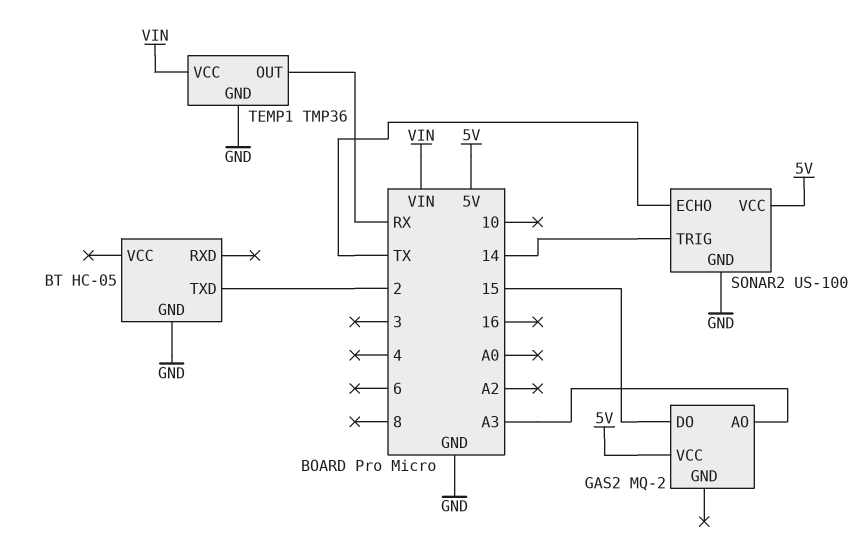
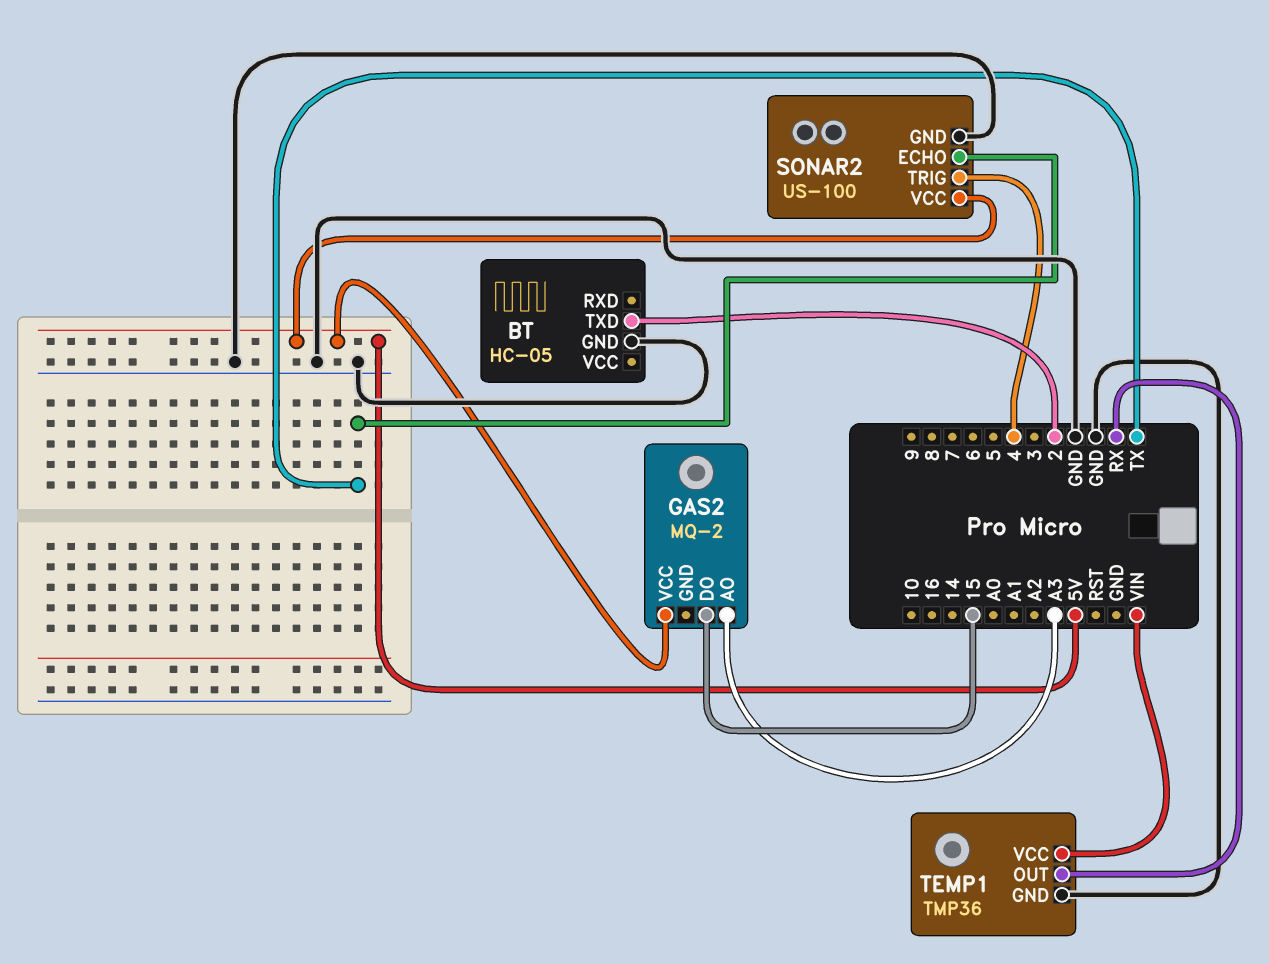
SONAR2 pin TRIG: 14 -> 4

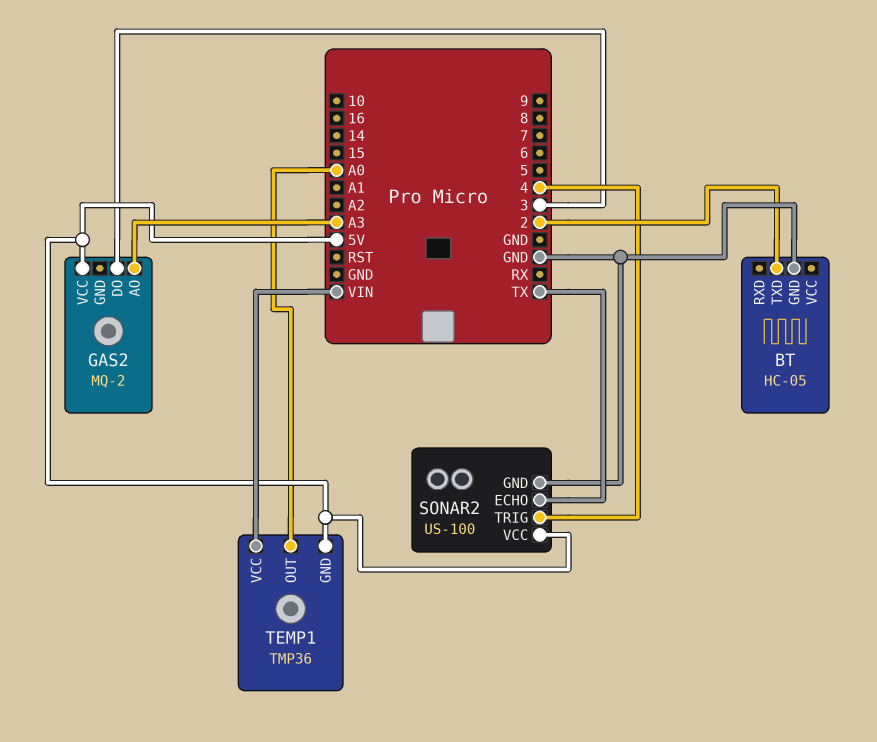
GAS2 pin DO: 15 -> 3
TEMP1 pin GND: GND -> 5V
TEMP1 pin OUT: RX -> A0

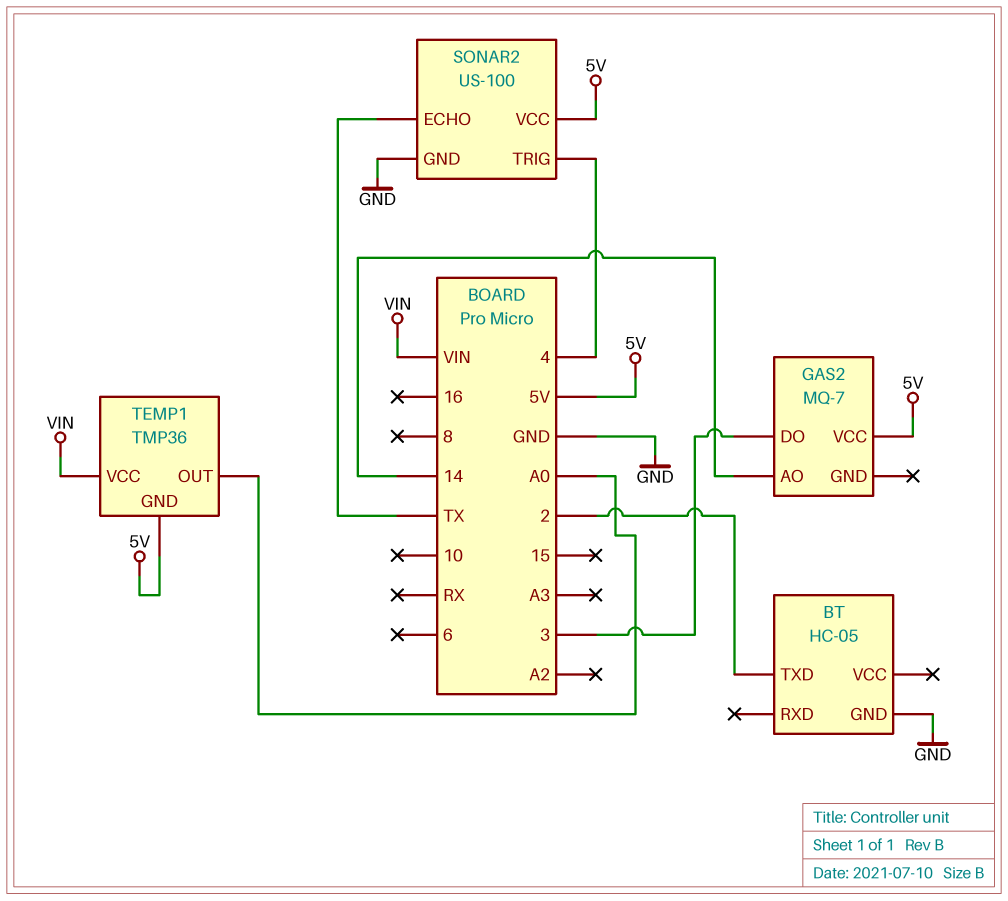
GAS2: MQ-2 -> MQ-7
GAS2 pin AO: A3 -> 14

